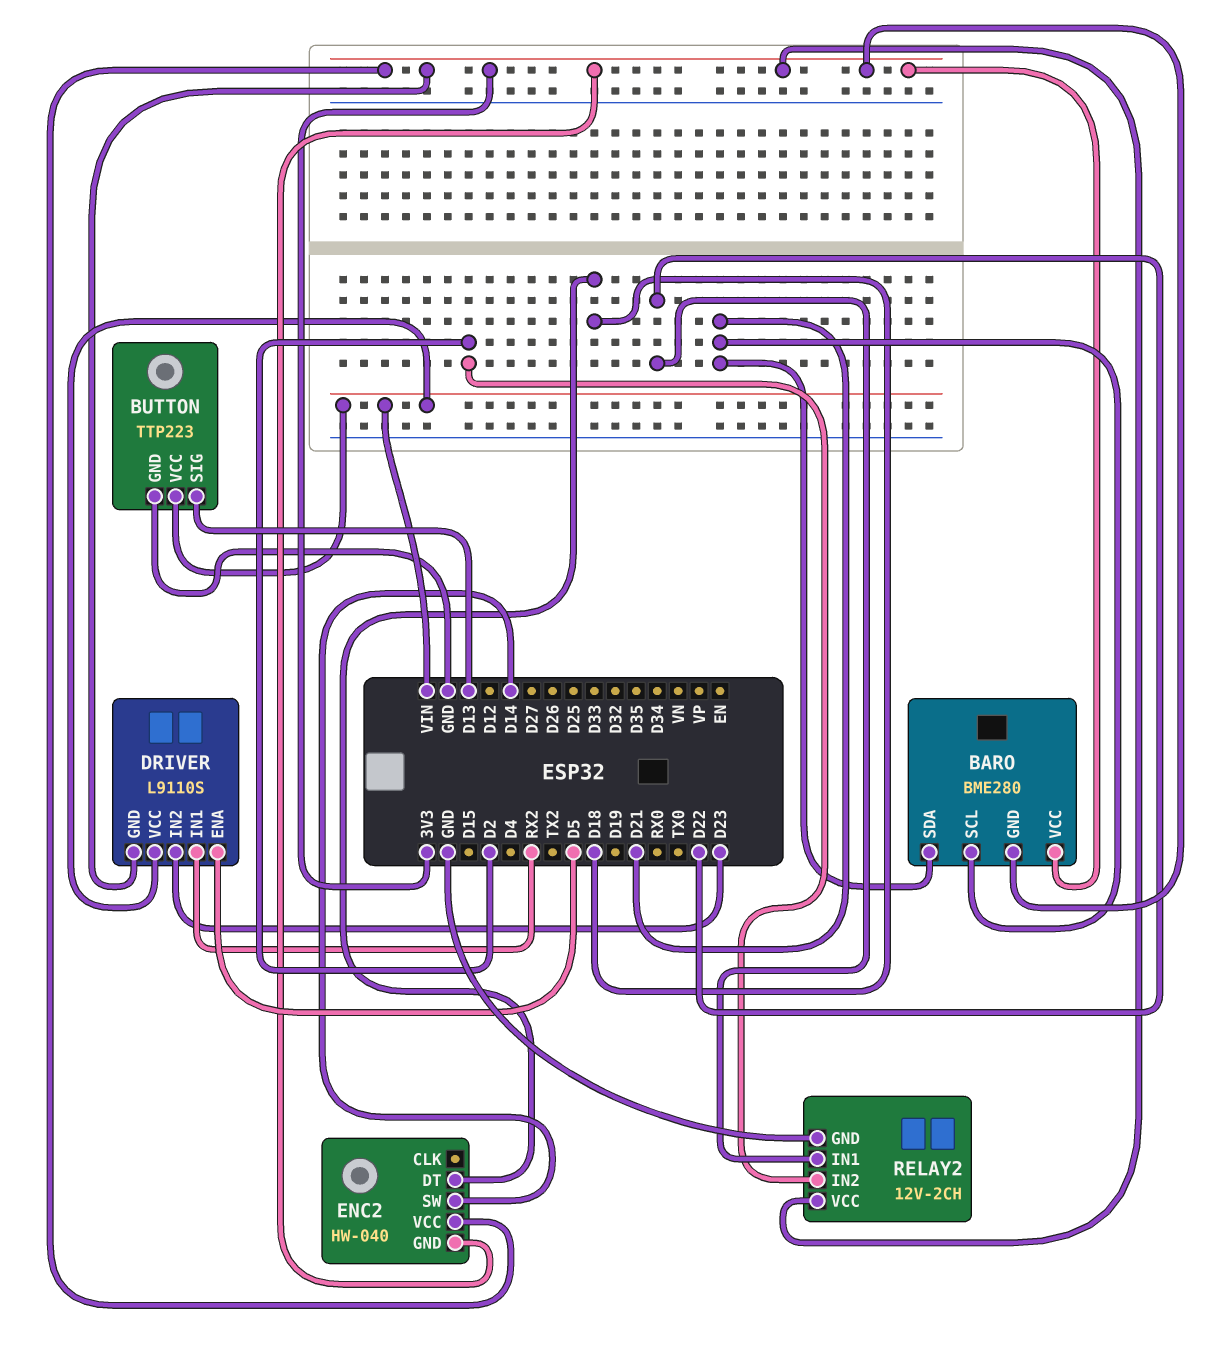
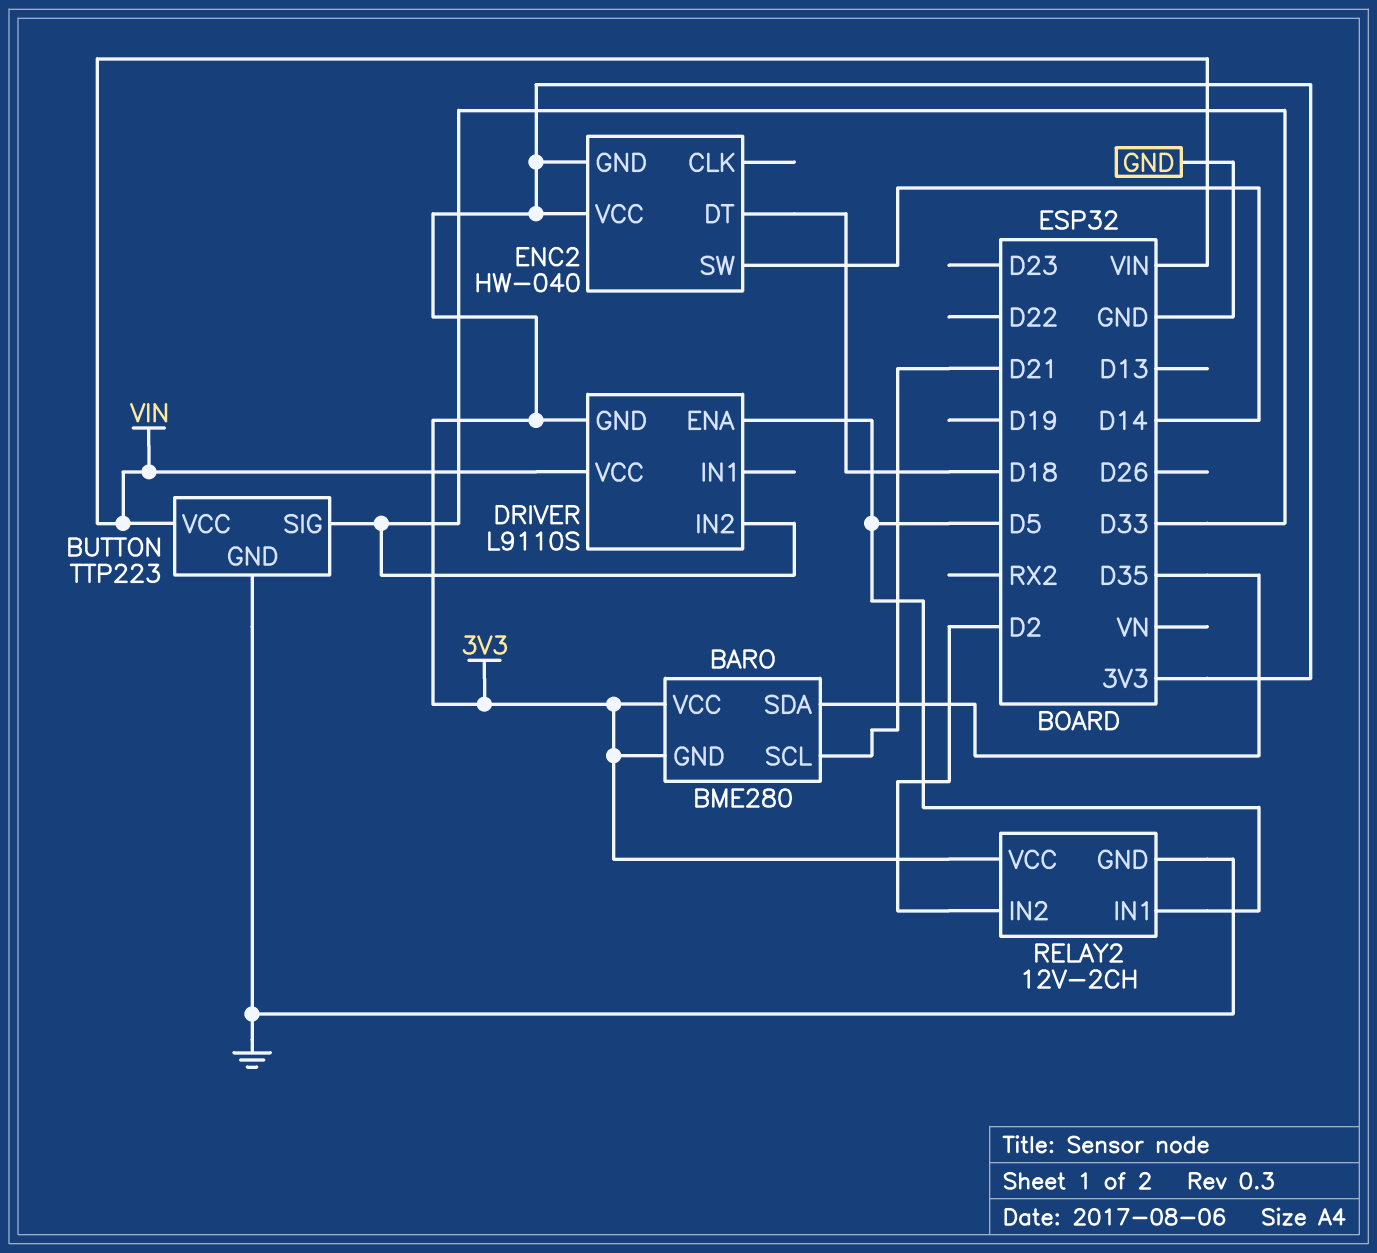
BARO pin SDA: D21 -> D35
BUTTON pin SIG: D13 -> D33
DRIVER pin IN1: RX2 -> none
DRIVER pin IN2: D23 -> D33
RELAY2 pin IN1: D22 -> D5

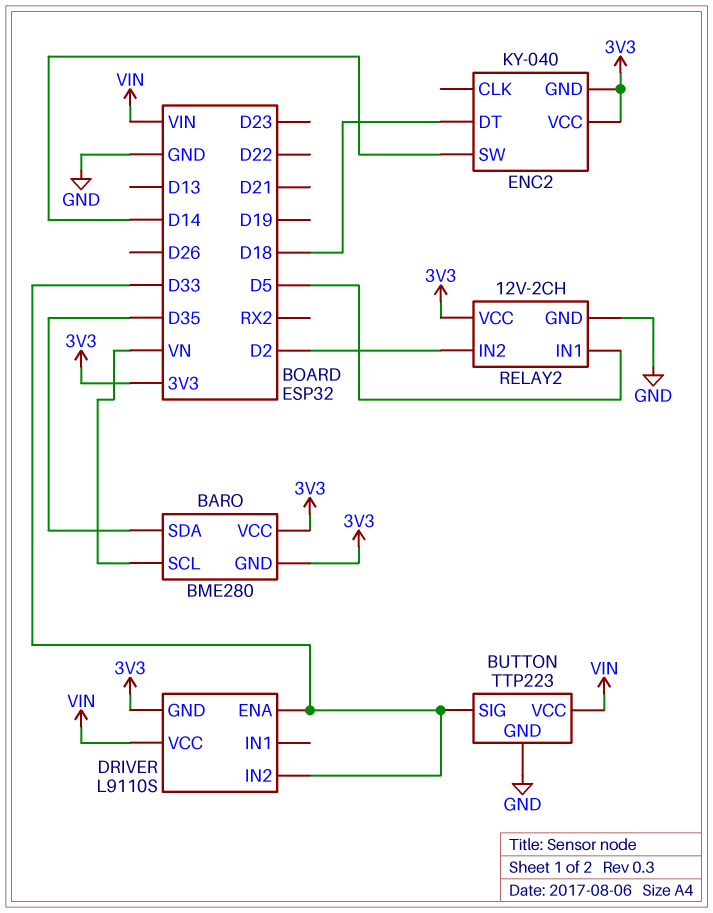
BARO pin SCL: D21 -> VN
DRIVER pin ENA: D5 -> D33
ENC2: HW-040 -> KY-040

